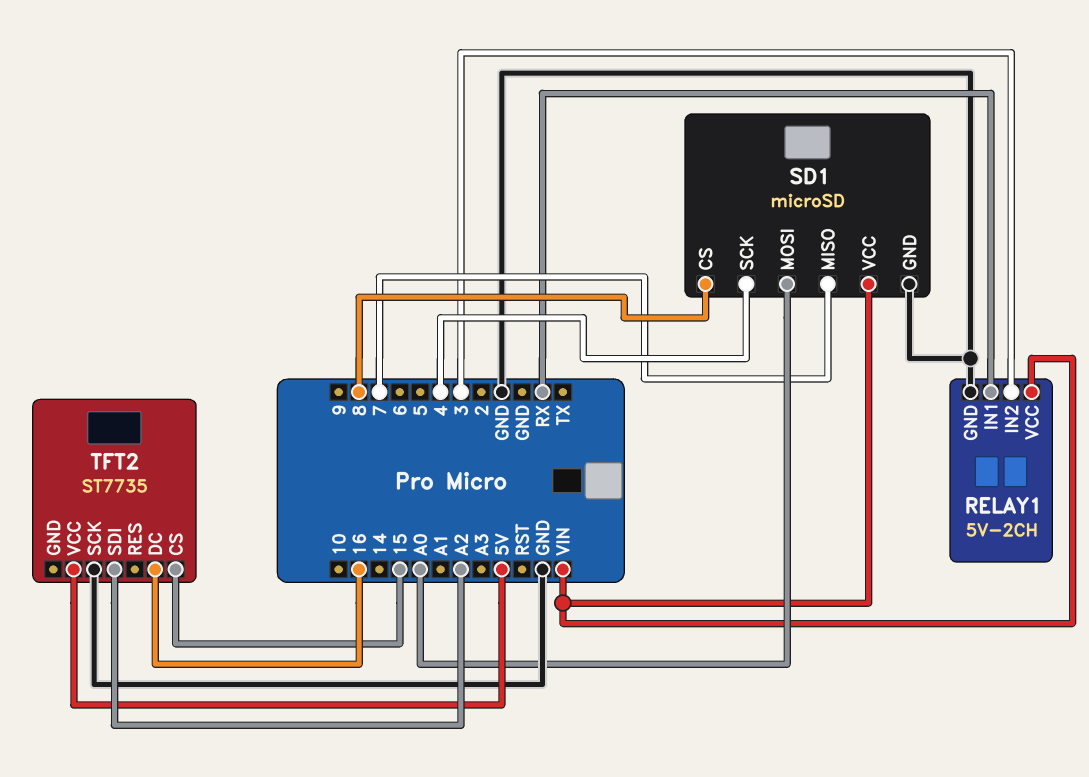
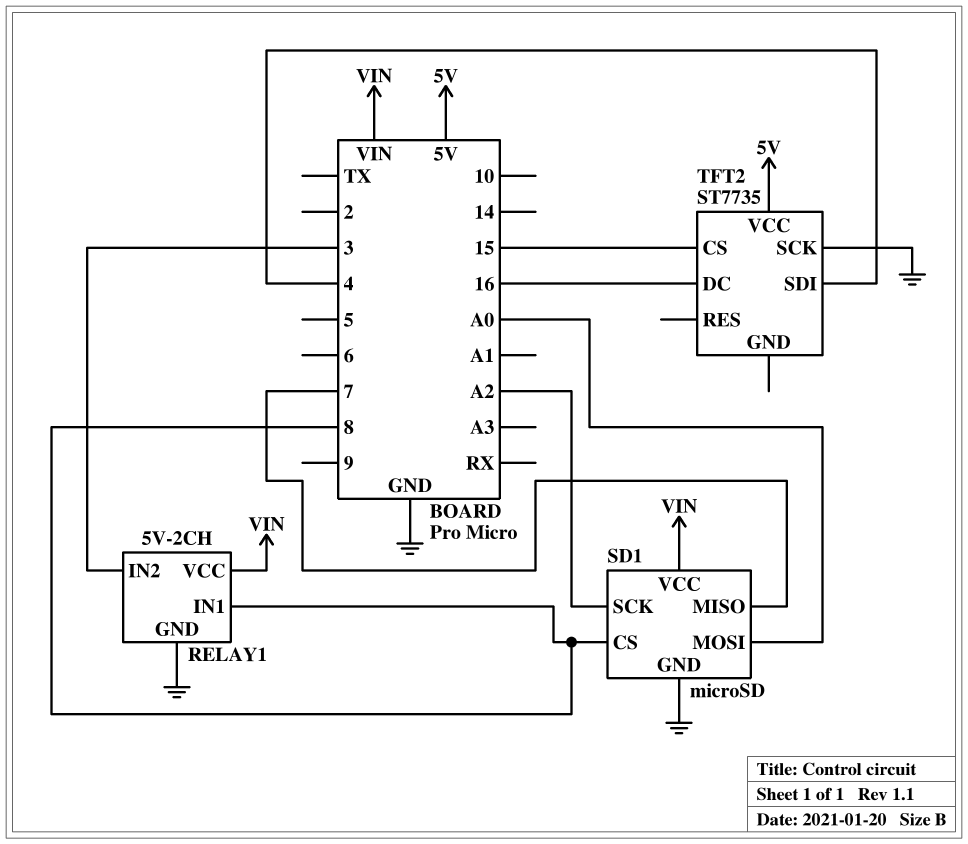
RELAY1 pin IN1: RX -> 8
SD1 pin SCK: 4 -> A2
TFT2 pin SDI: A2 -> 4

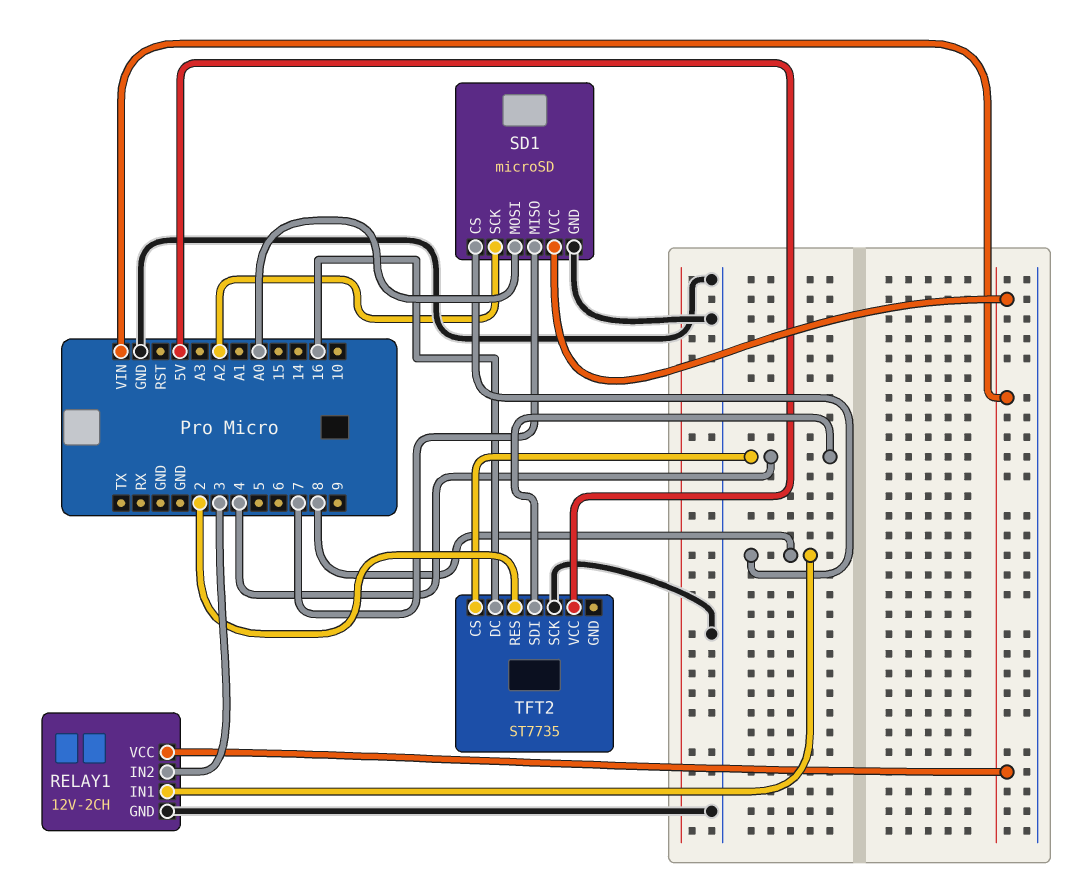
RELAY1: 5V-2CH -> 12V-2CH
TFT2 pin CS: 15 -> 4
TFT2 pin RES: none -> 2

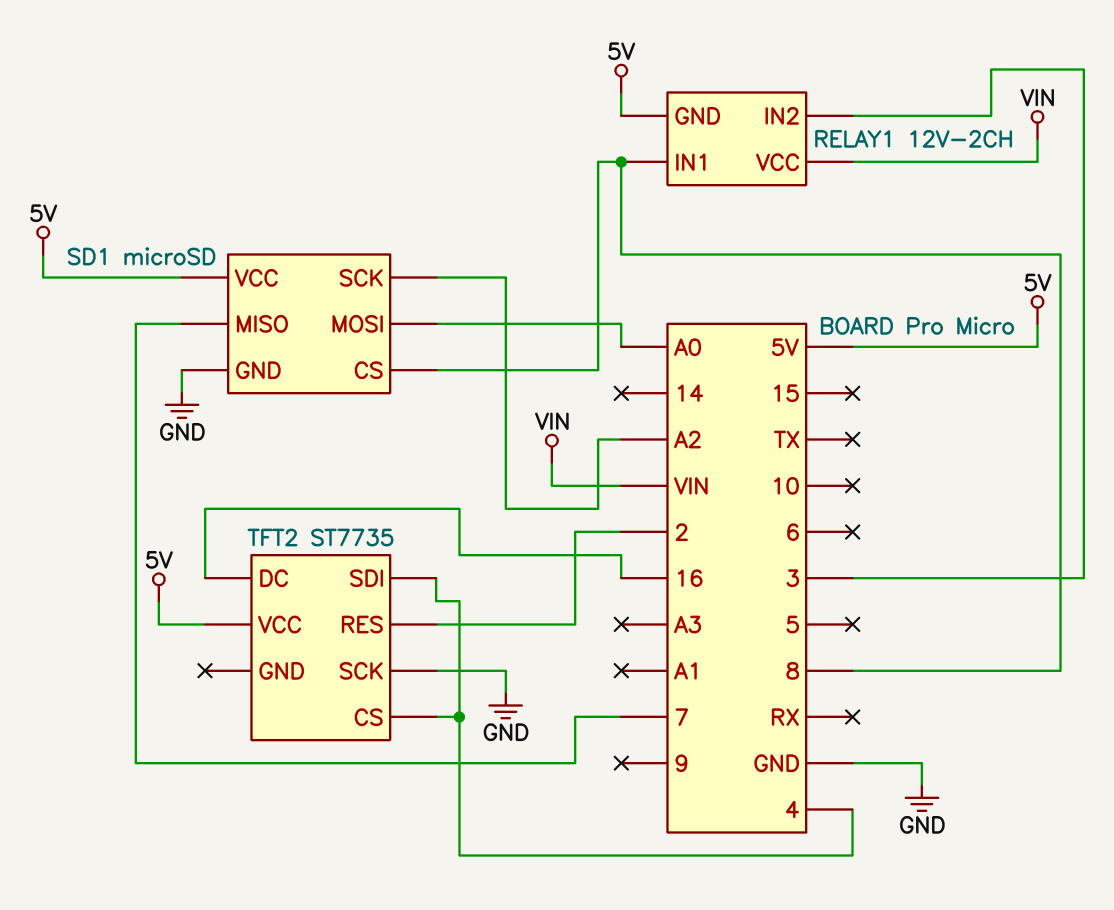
RELAY1 pin GND: GND -> 5V
SD1 pin VCC: VIN -> 5V

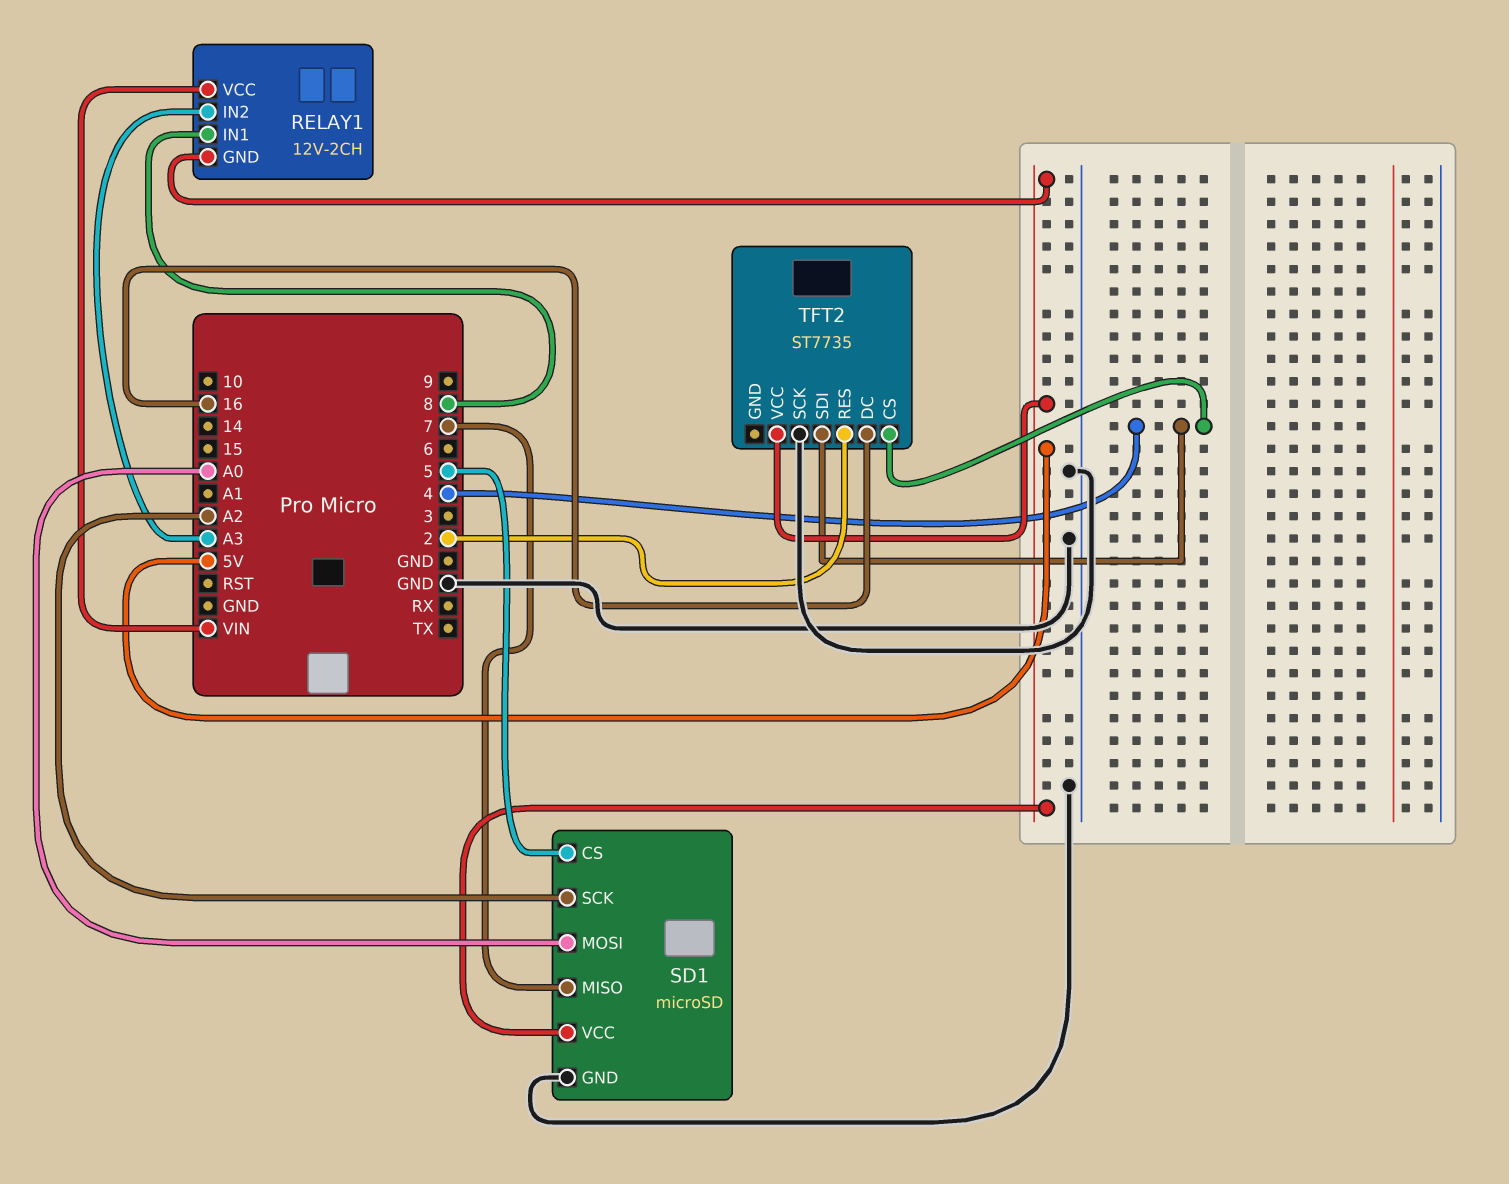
RELAY1 pin IN2: 3 -> A3
SD1 pin CS: 8 -> 5

